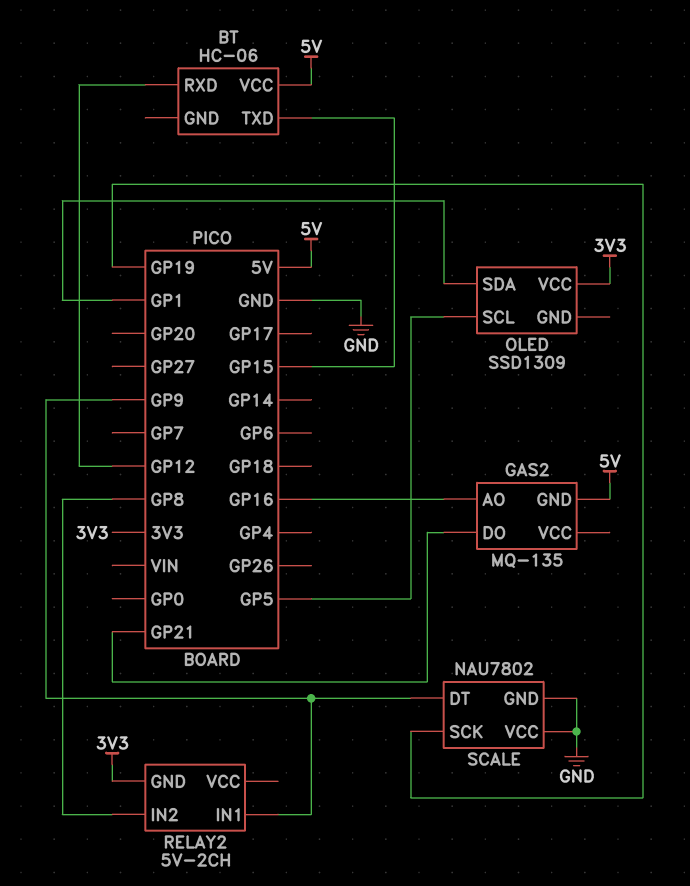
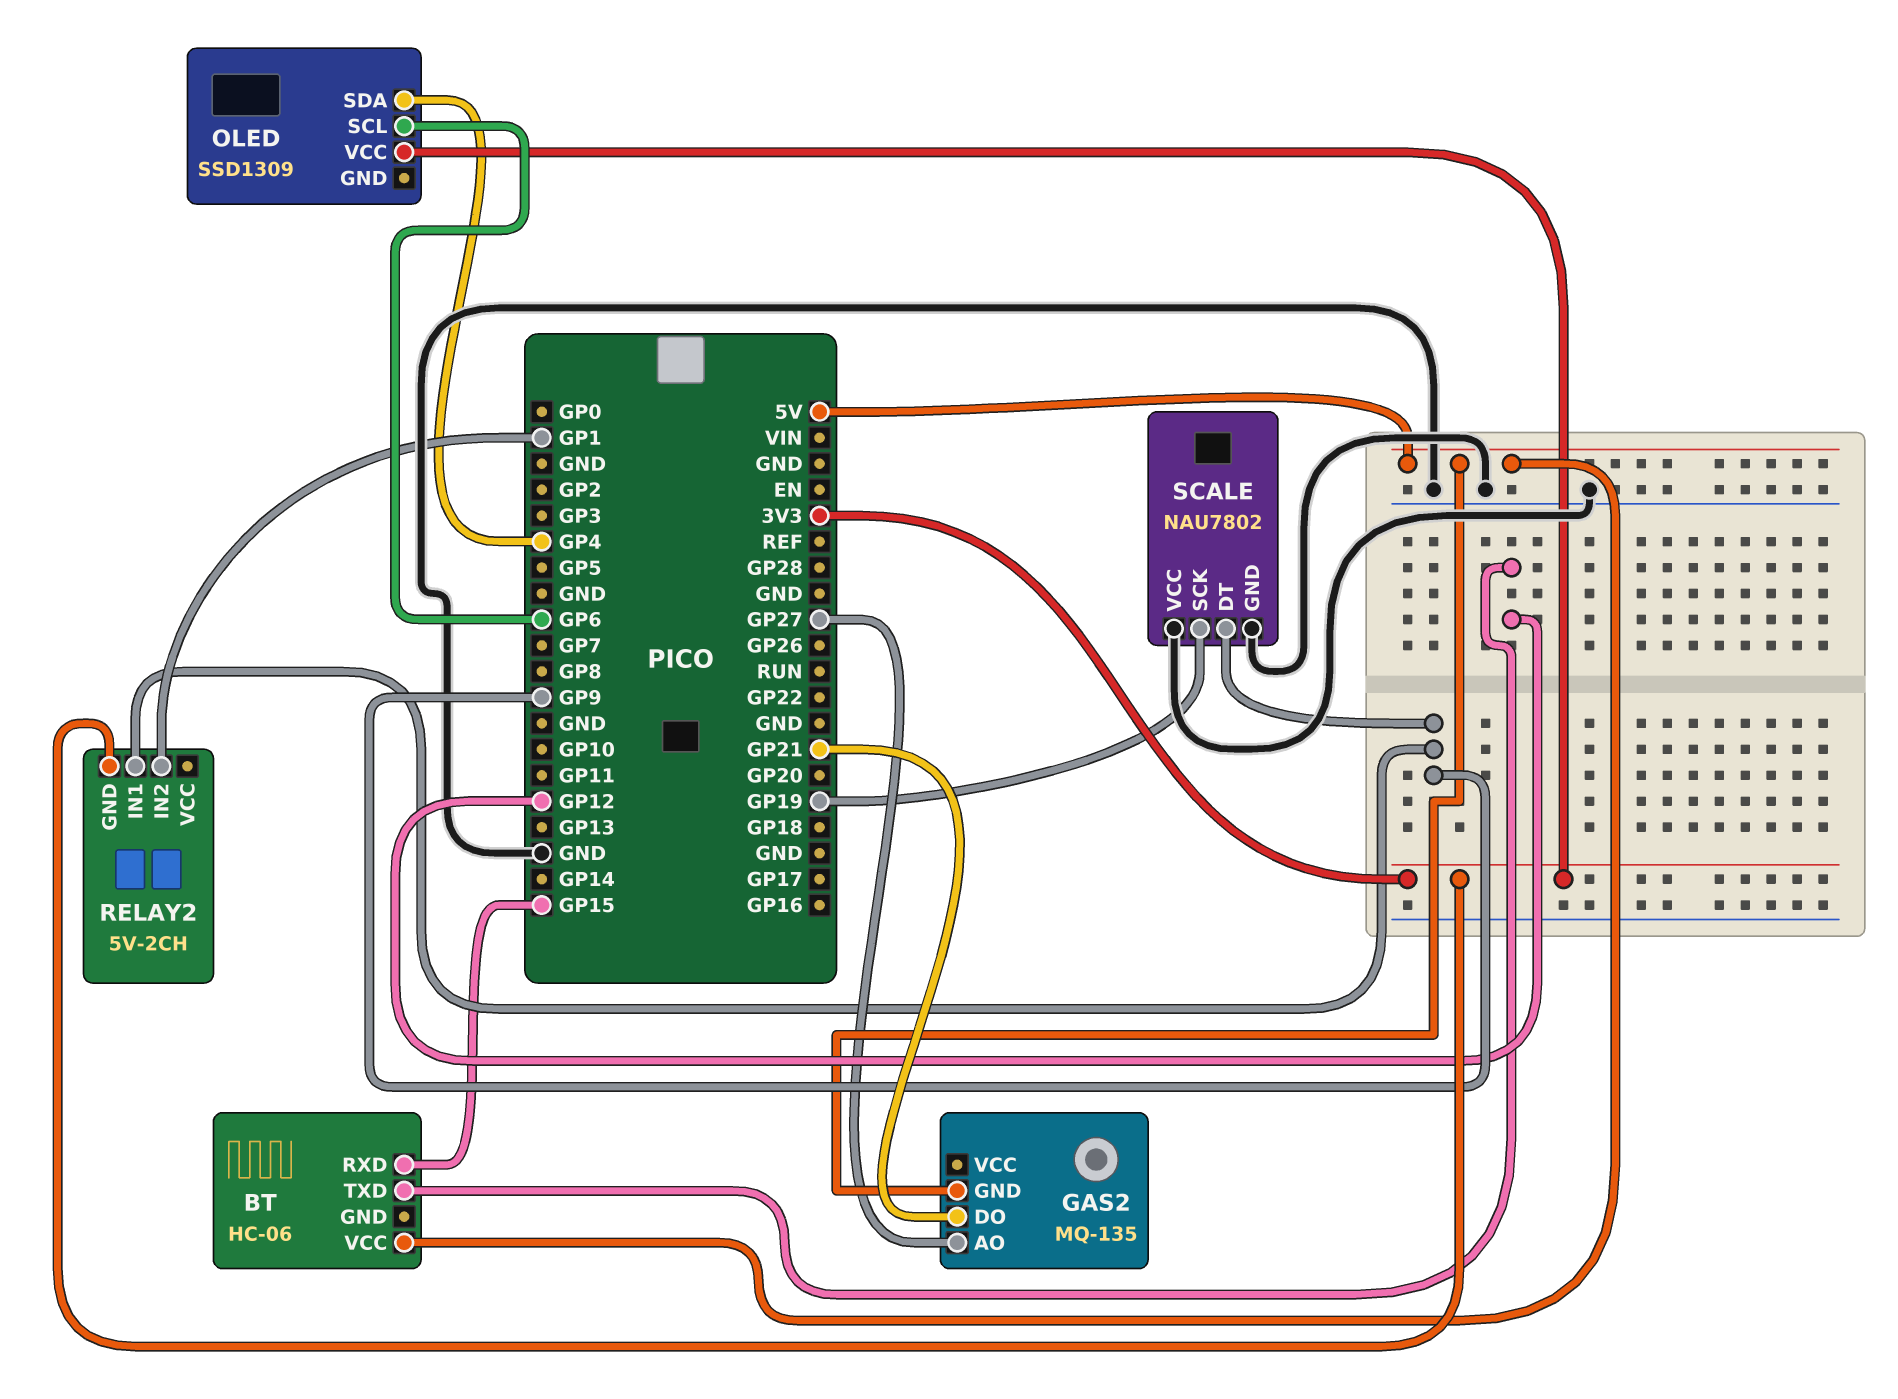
BT pin RXD: GP12 -> GP15
BT pin TXD: GP15 -> GP12
GAS2 pin AO: GP16 -> GP27
OLED pin SCL: GP5 -> GP6
OLED pin SDA: GP1 -> GP4
RELAY2 pin IN2: GP8 -> GP1

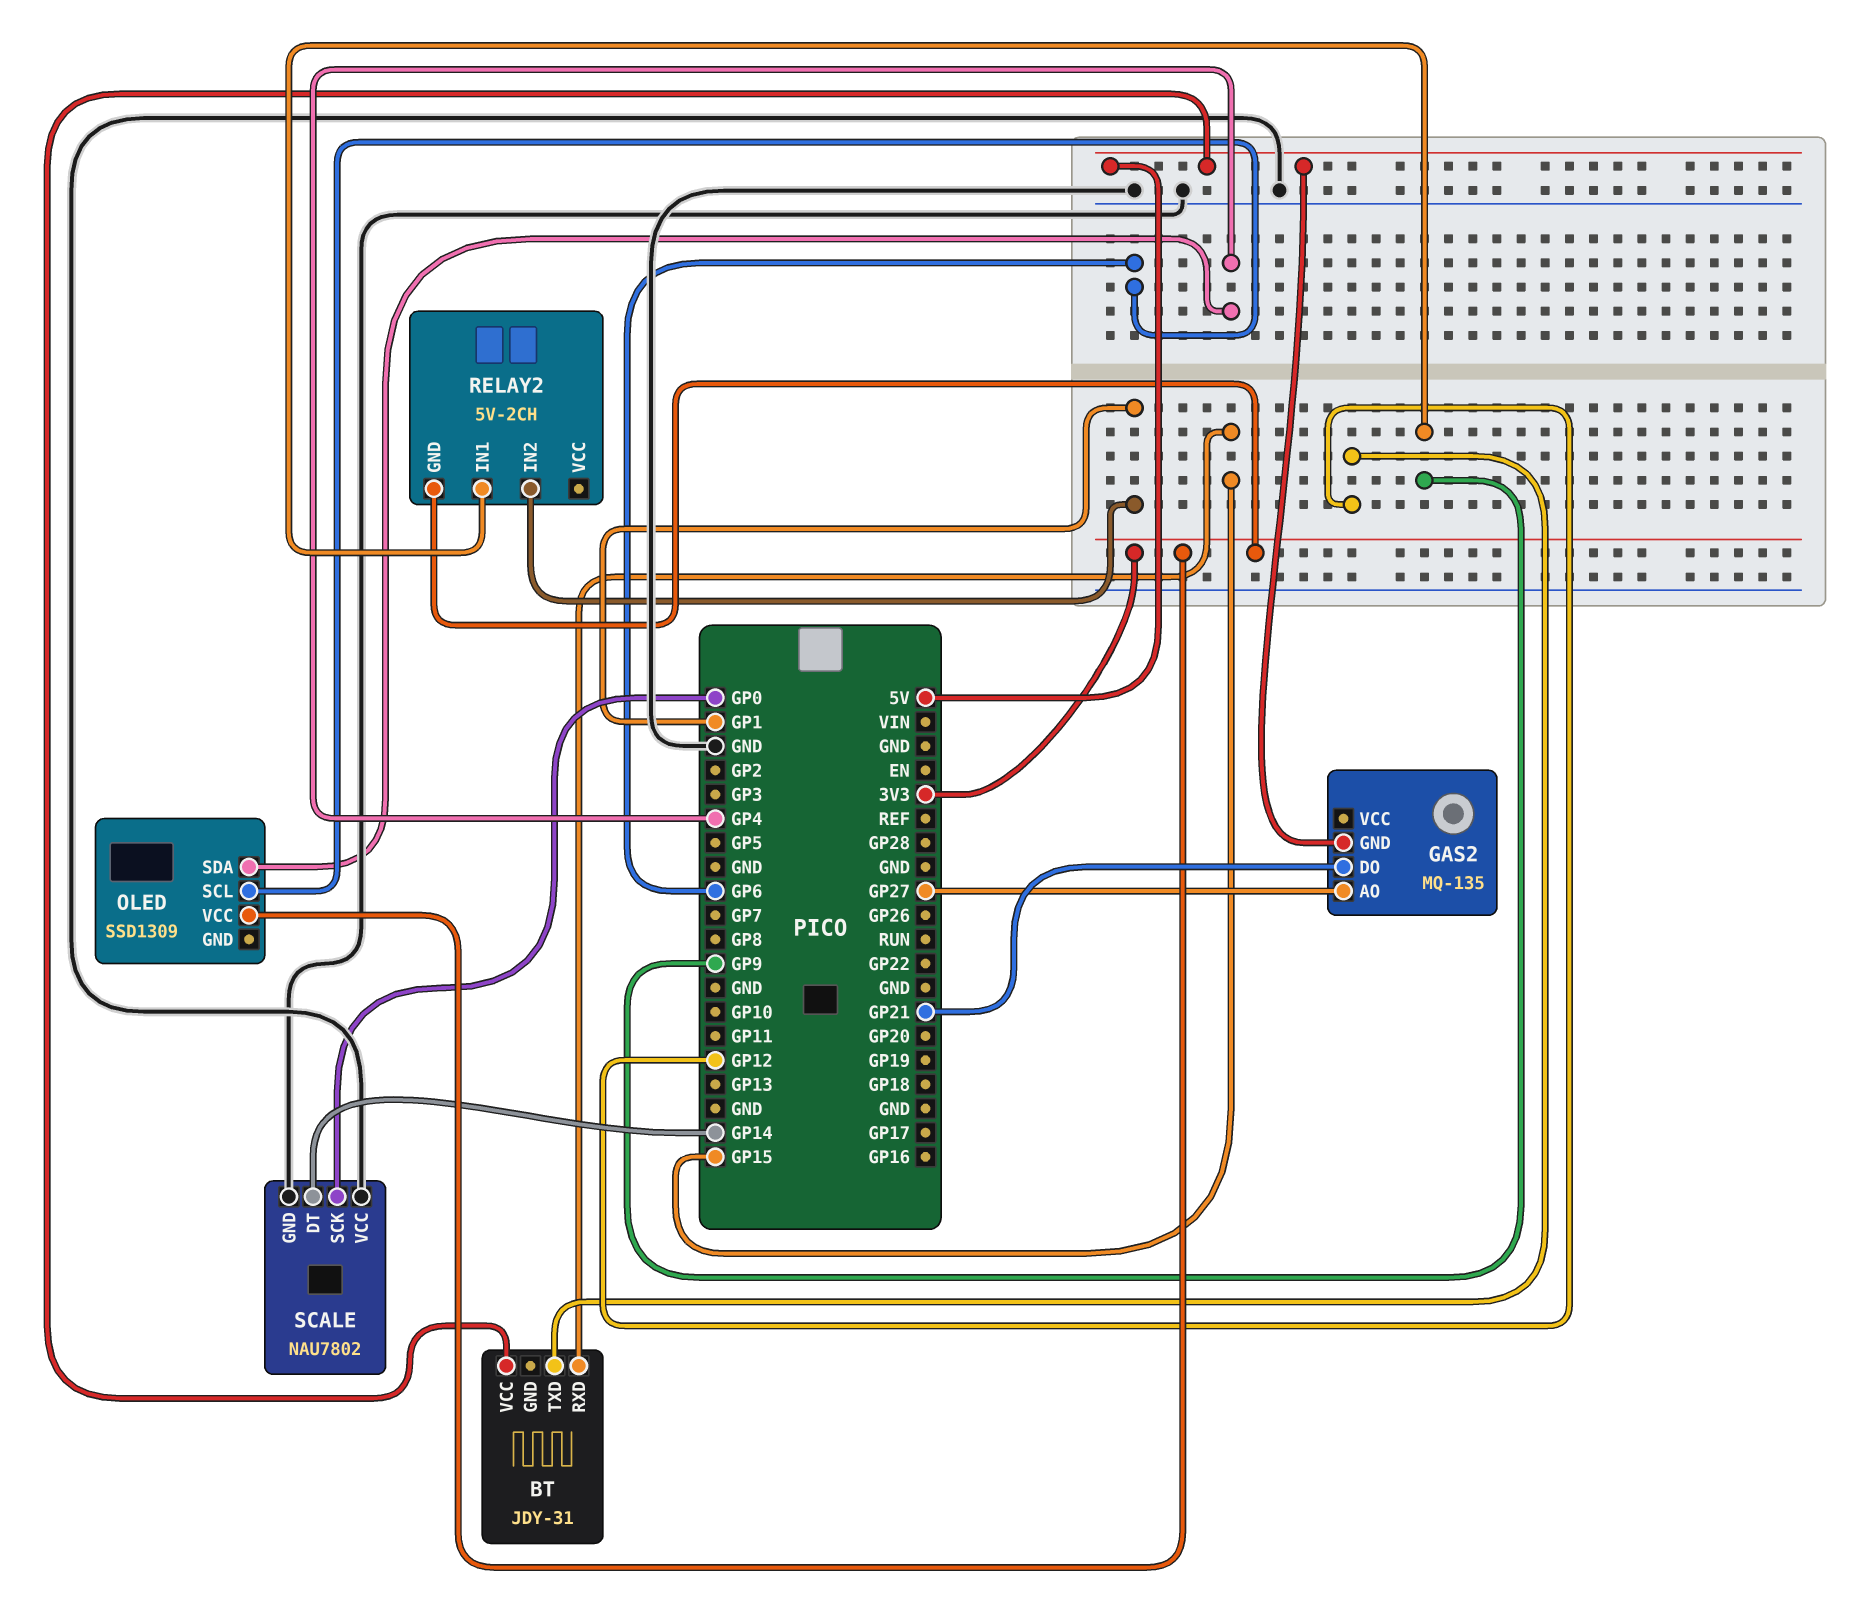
BT: HC-06 -> JDY-31
SCALE pin DT: GP9 -> GP14
SCALE pin SCK: GP19 -> GP0

